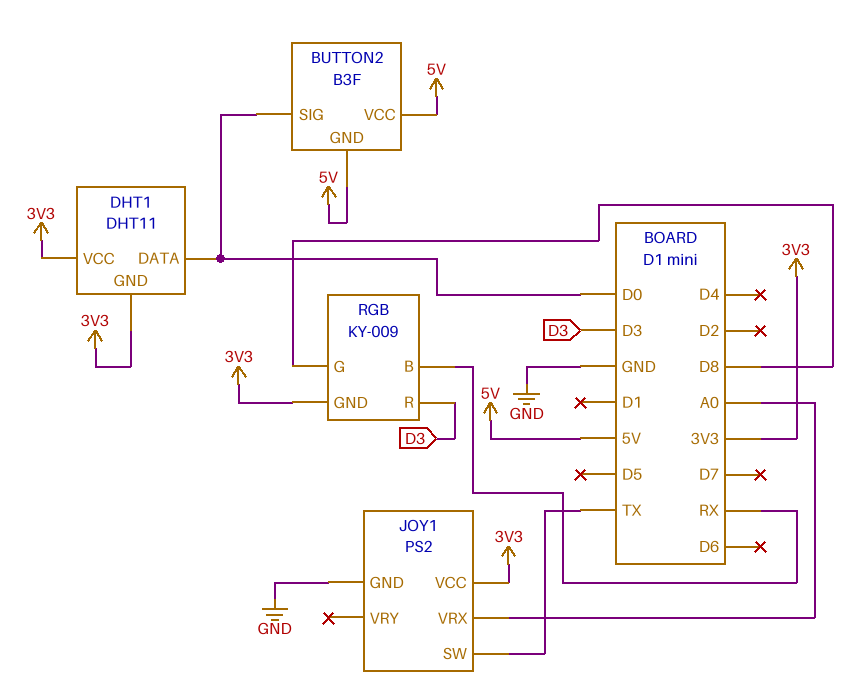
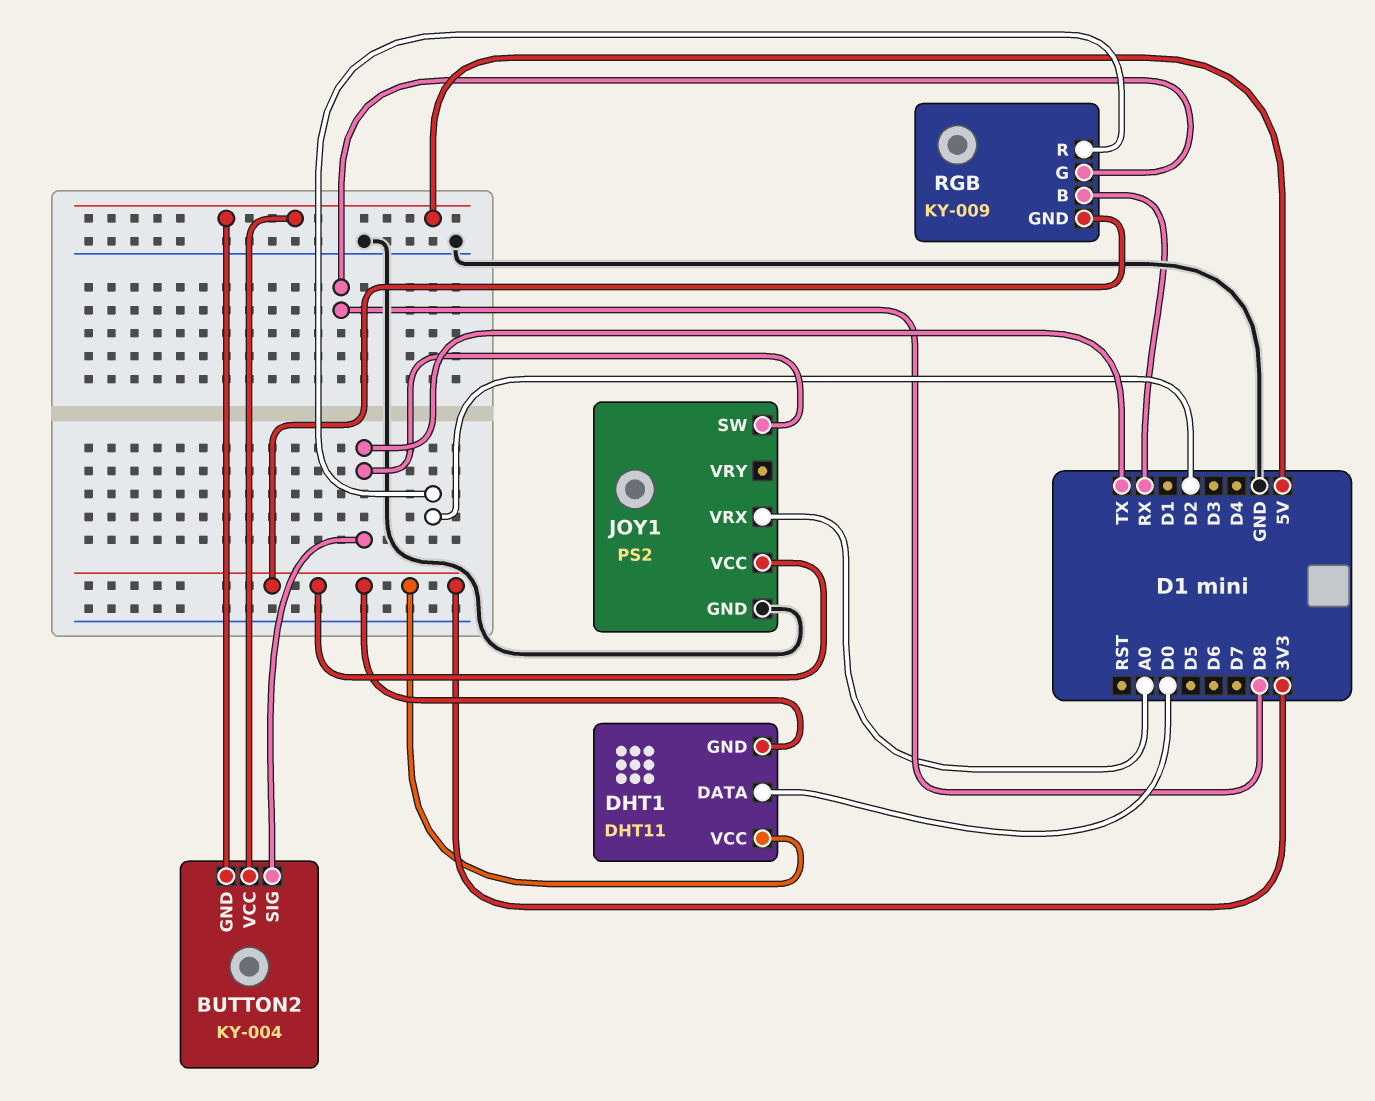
BUTTON2: B3F -> KY-004
BUTTON2 pin SIG: D0 -> TX
RGB pin R: D3 -> D2

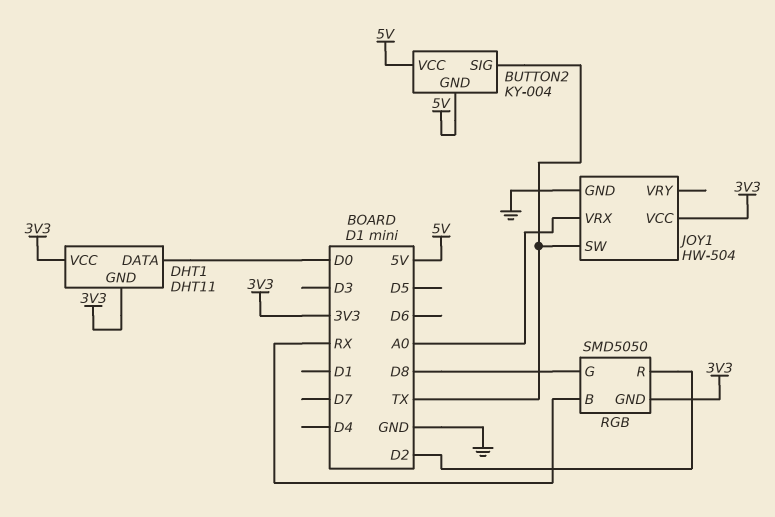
JOY1: PS2 -> HW-504
RGB: KY-009 -> SMD5050

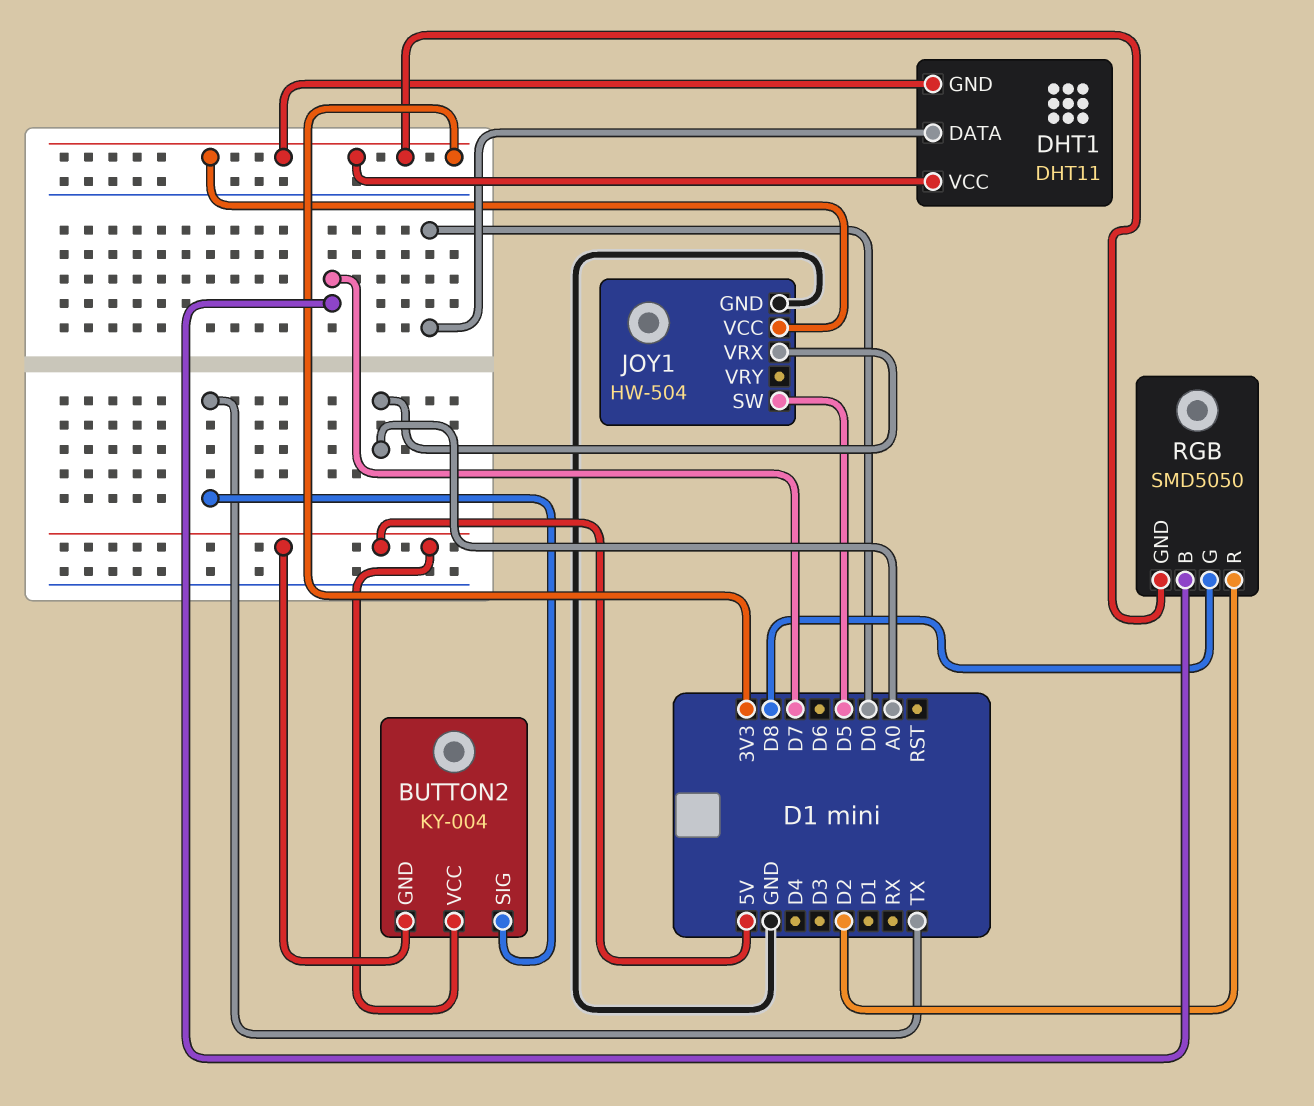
JOY1 pin SW: TX -> D5
RGB pin B: RX -> D7

